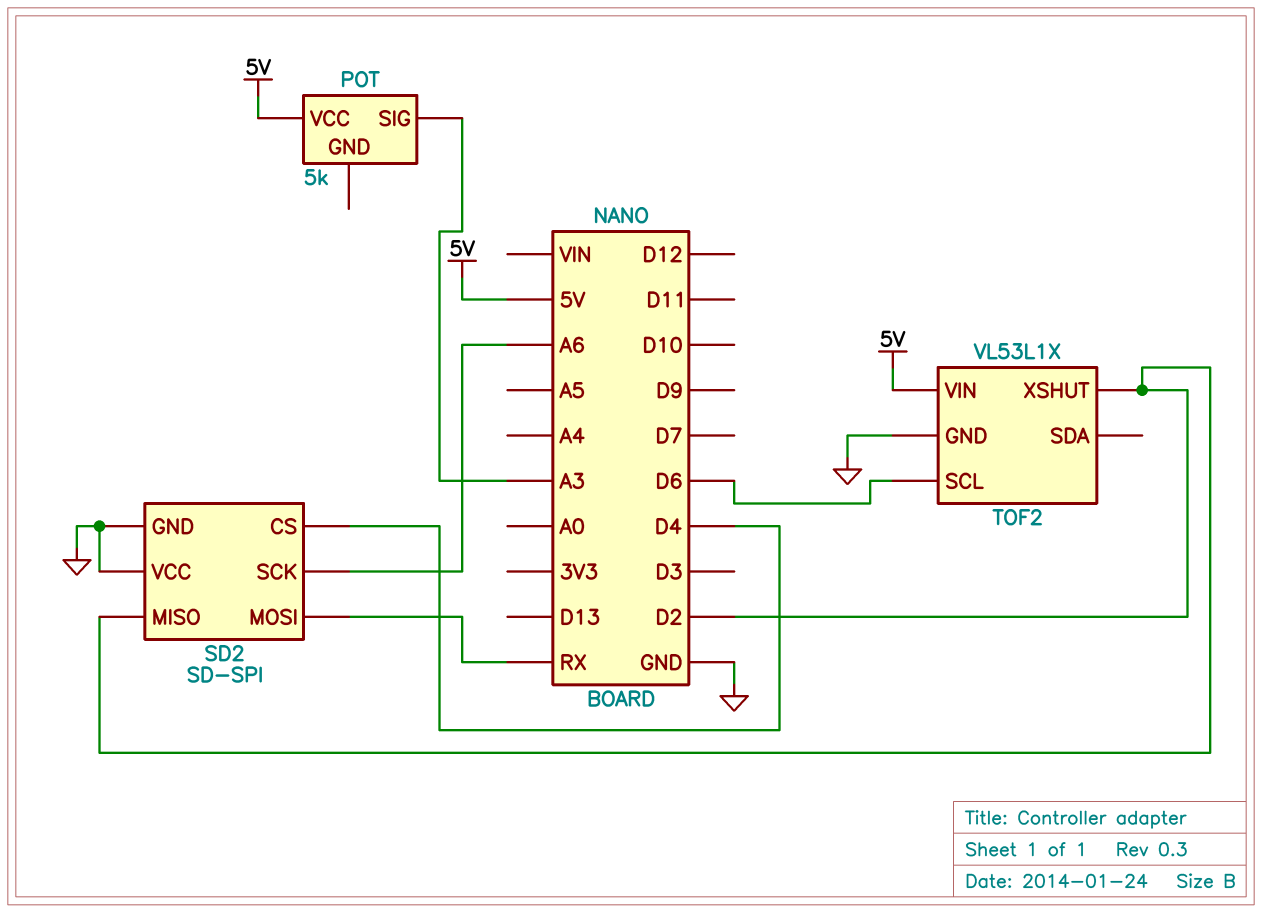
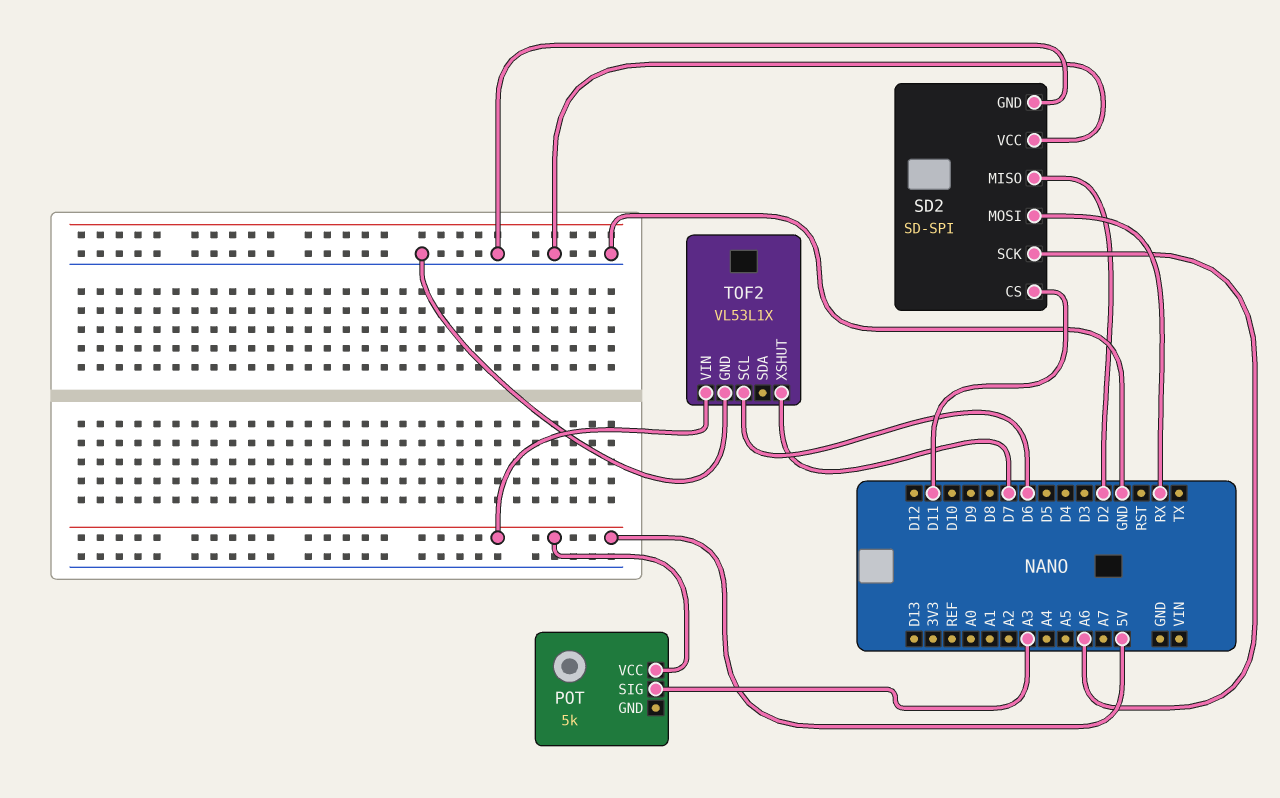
SD2 pin CS: D4 -> D11
TOF2 pin XSHUT: D2 -> D7

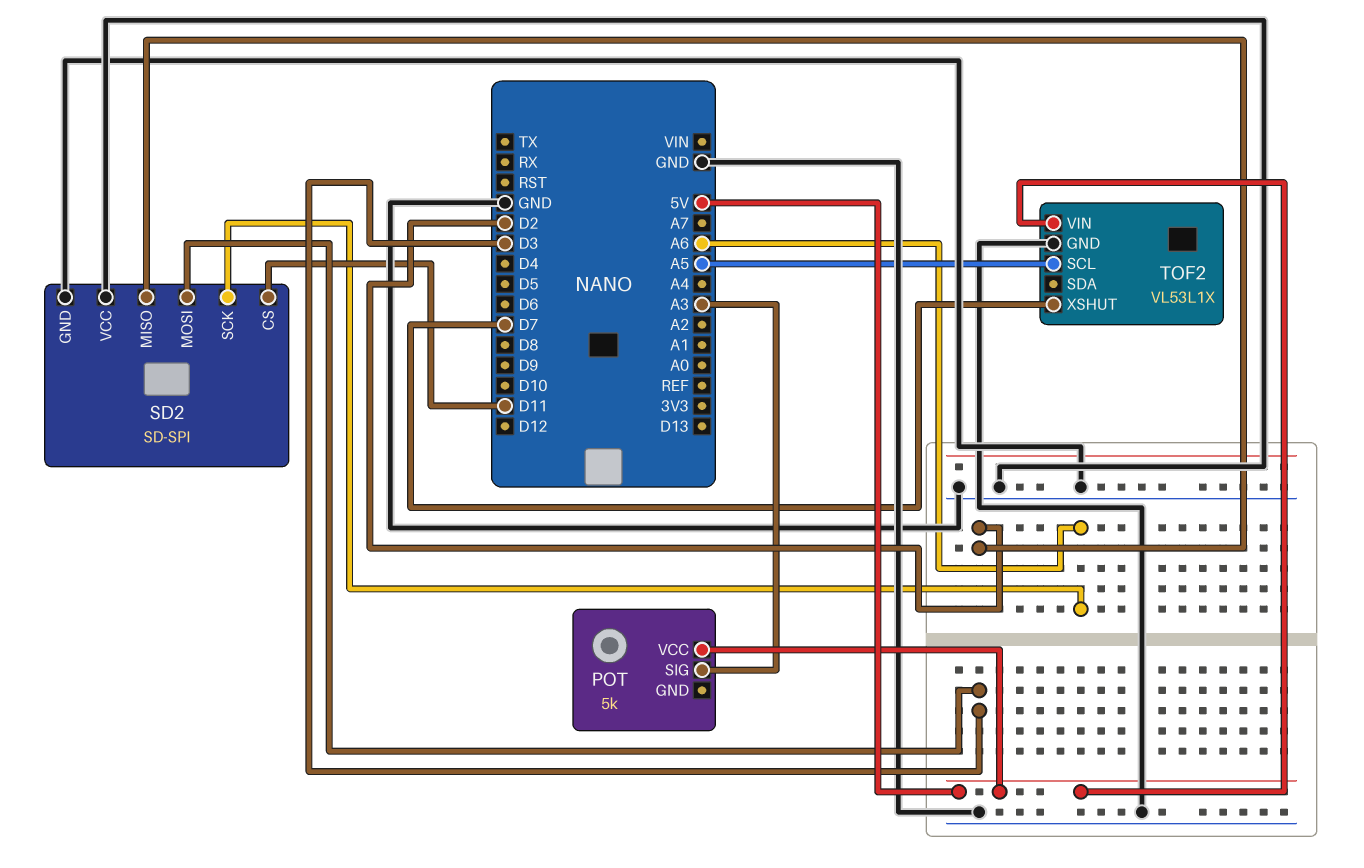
SD2 pin MOSI: RX -> D3
TOF2 pin SCL: D6 -> A5

